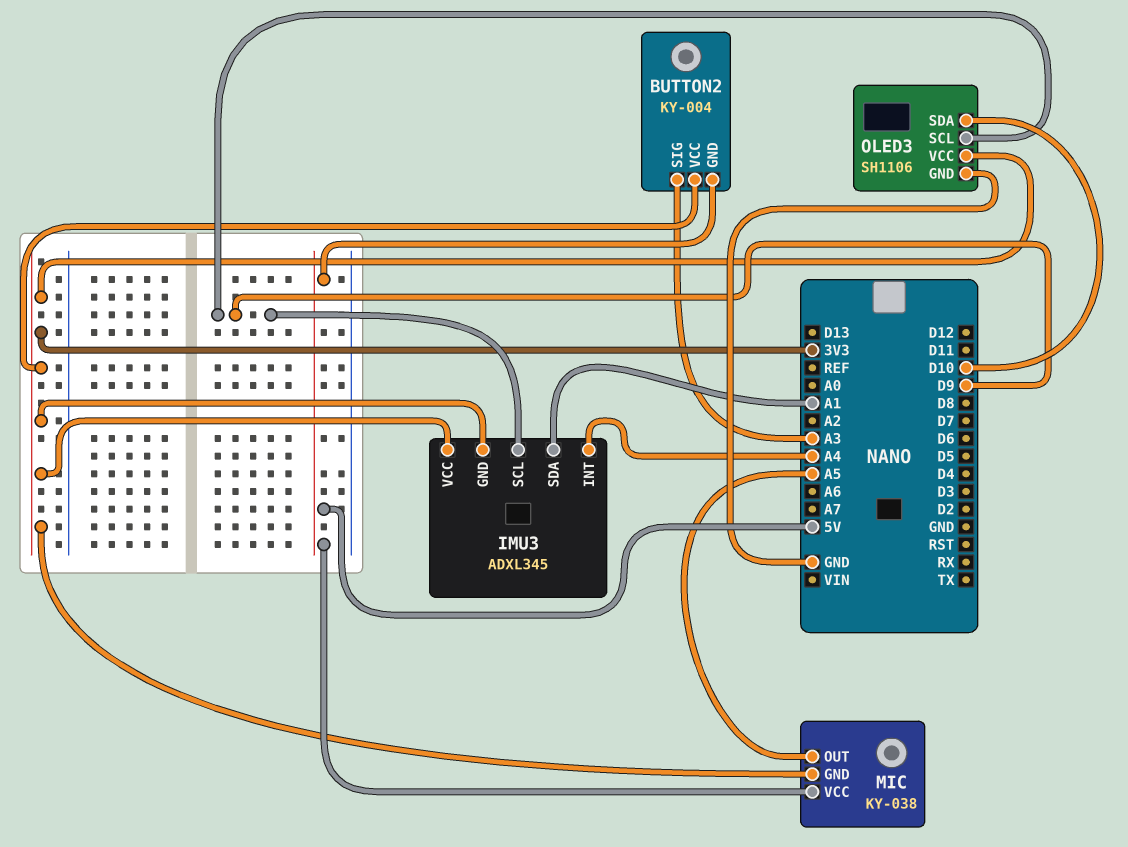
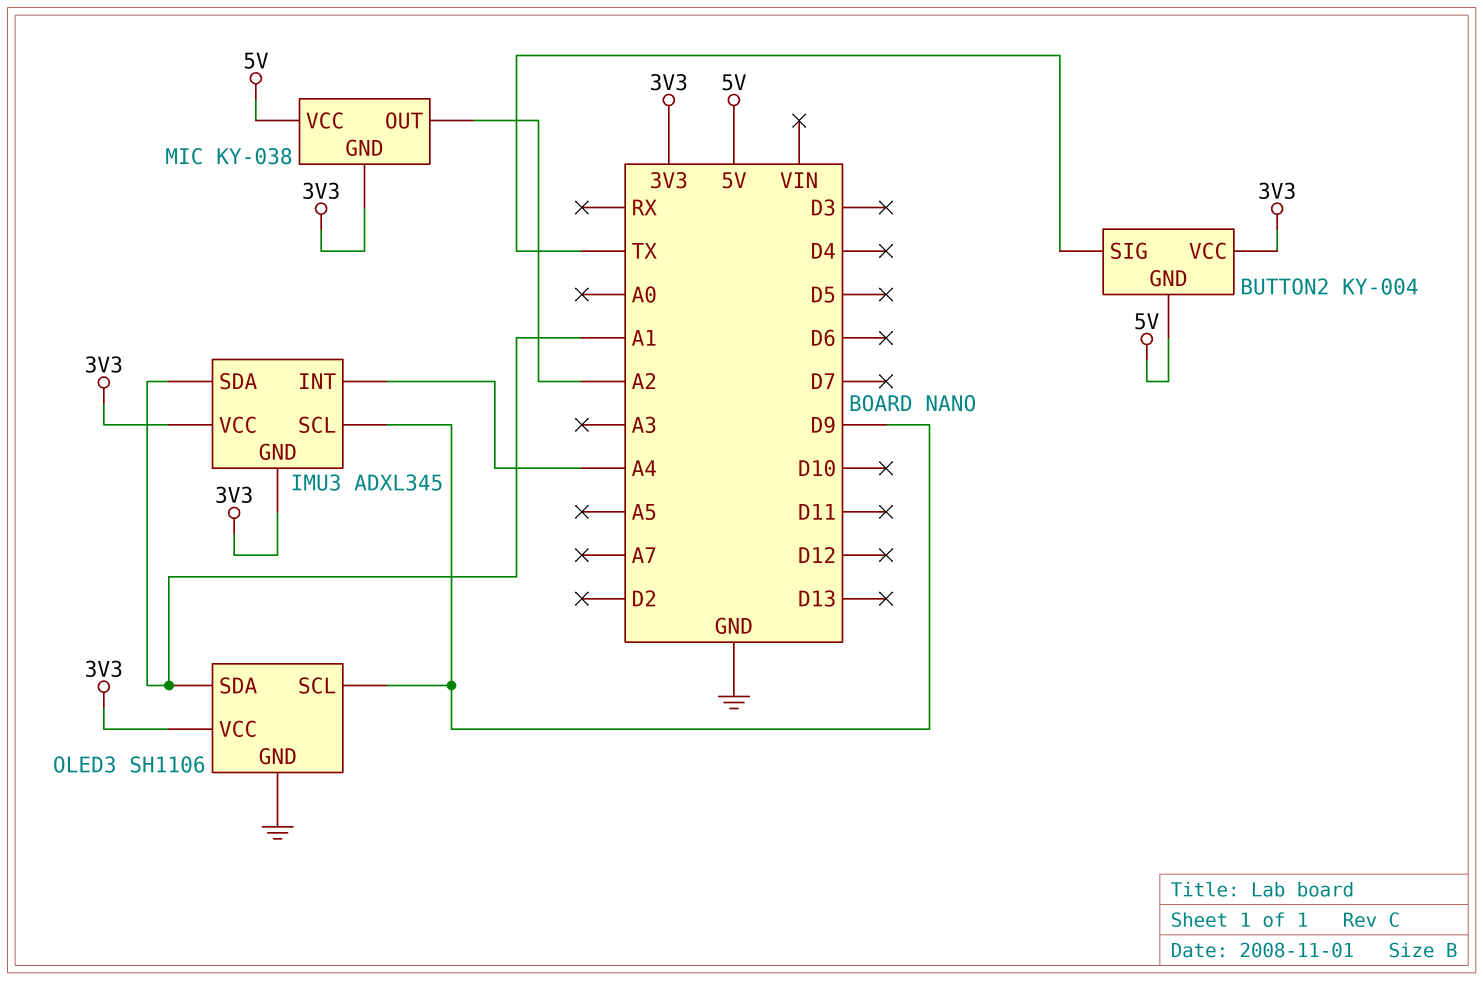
BUTTON2 pin SIG: A3 -> TX
MIC pin OUT: A5 -> A2
OLED3 pin SDA: D10 -> A1

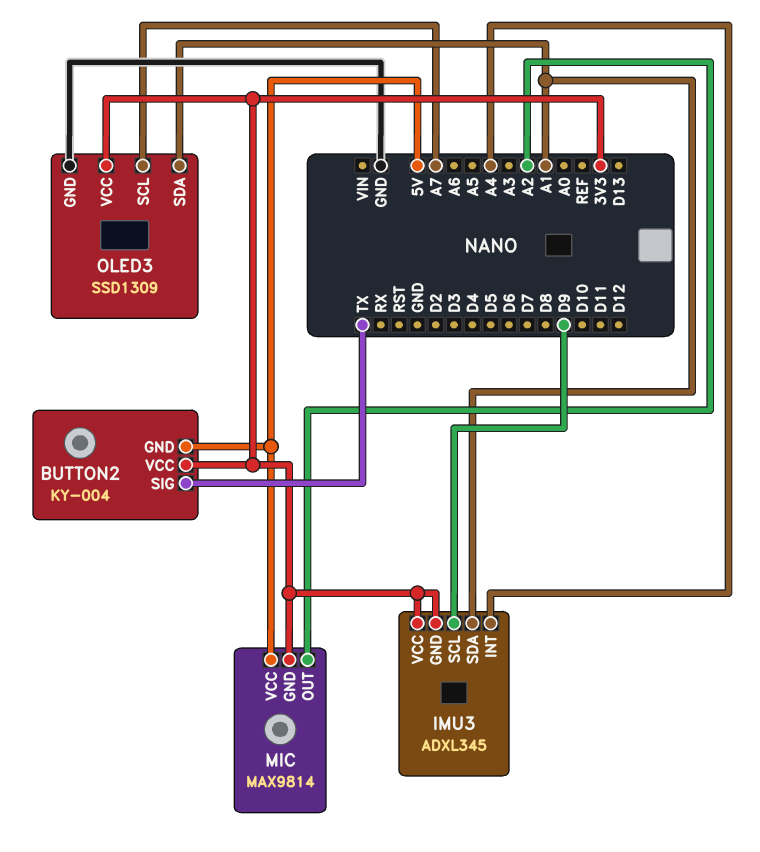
MIC: KY-038 -> MAX9814
OLED3: SH1106 -> SSD1309
OLED3 pin SCL: D9 -> A7

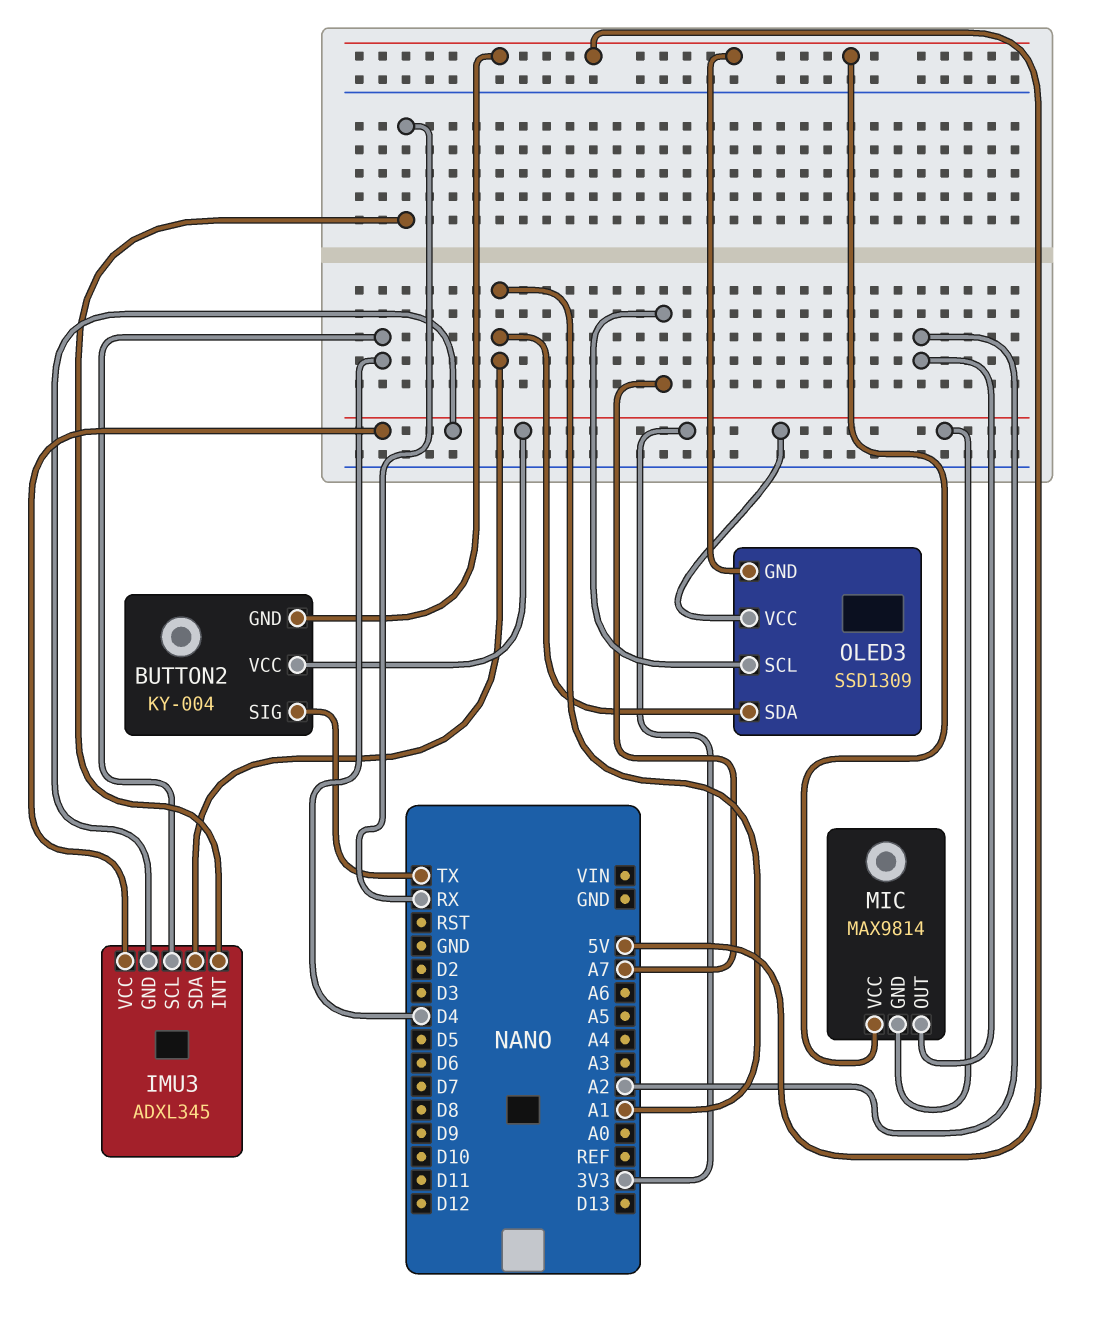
IMU3 pin INT: A4 -> RX
IMU3 pin SCL: D9 -> D4
OLED3 pin GND: GND -> 5V

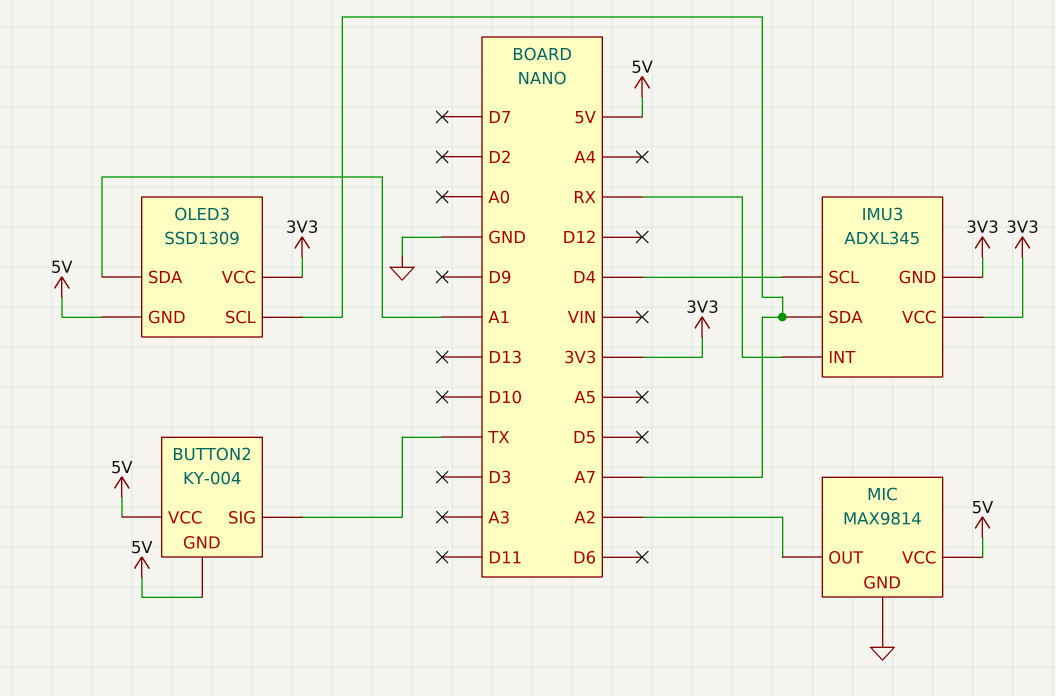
BUTTON2 pin VCC: 3V3 -> 5V
IMU3 pin SDA: A1 -> A7
MIC pin GND: 3V3 -> GND

